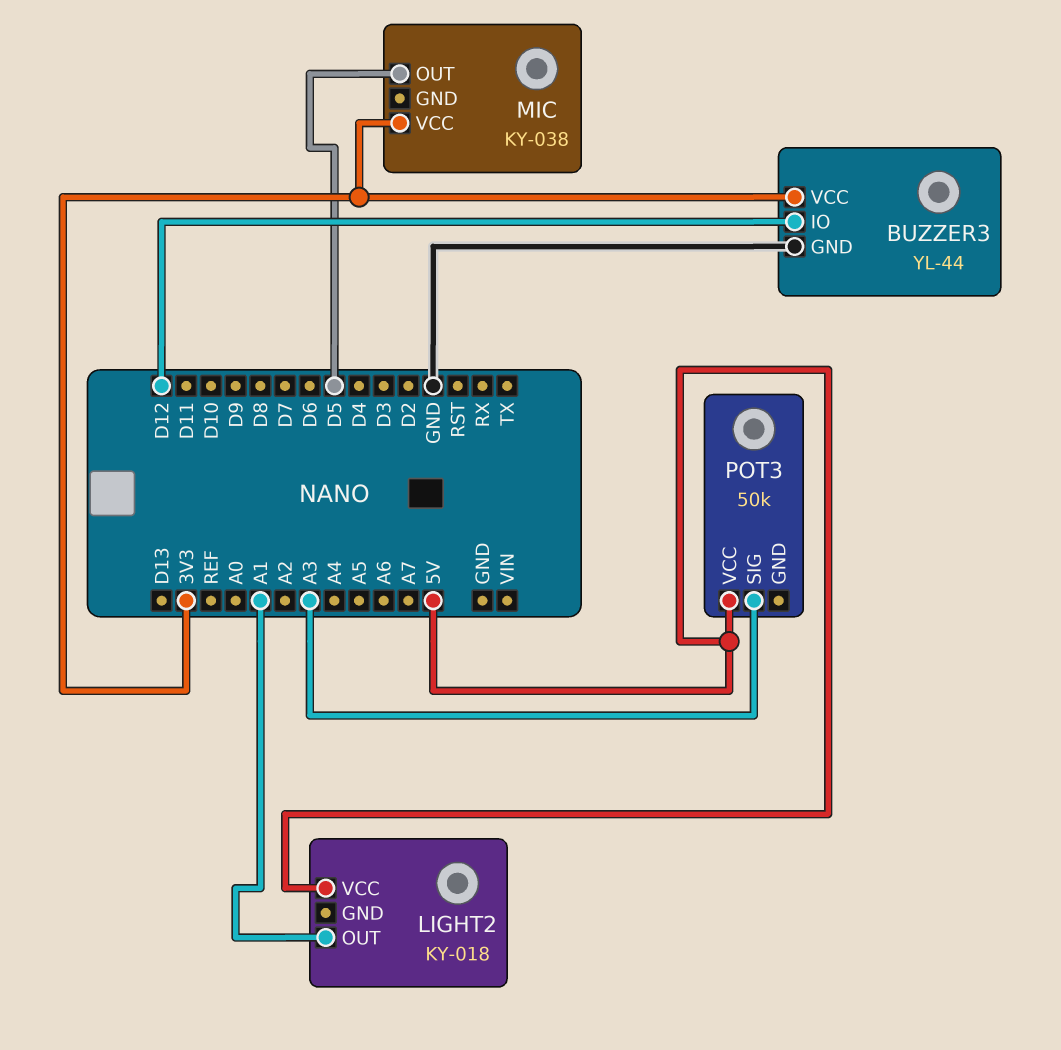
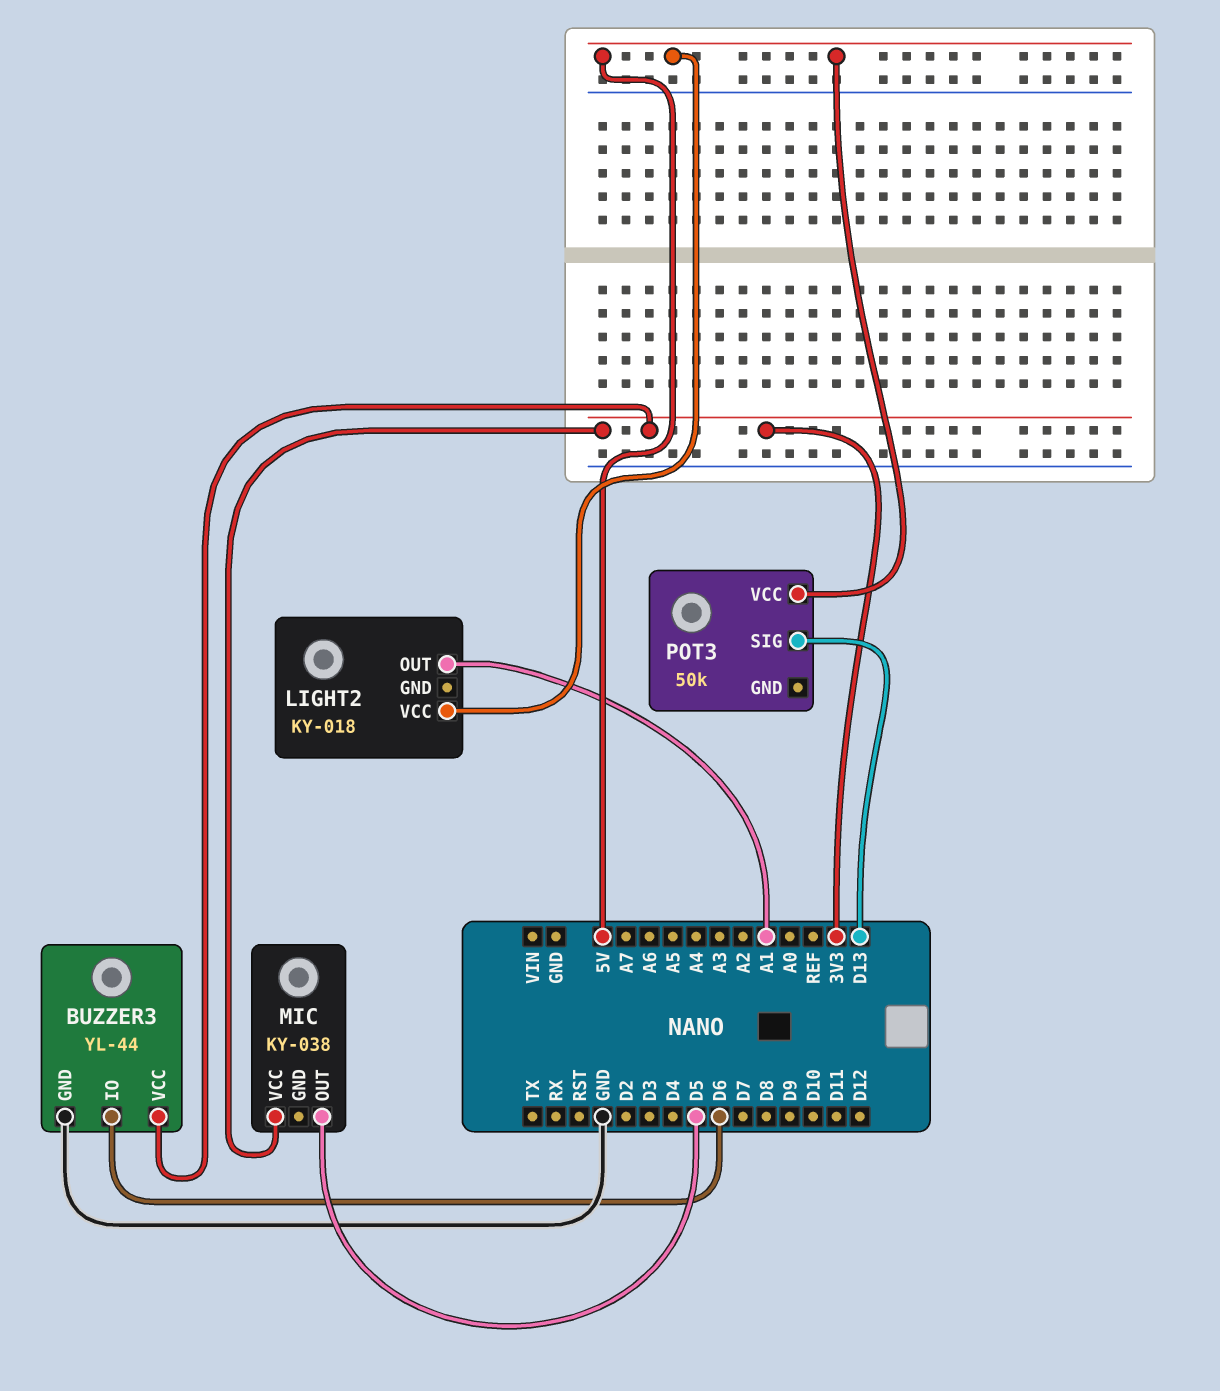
BUZZER3 pin IO: D12 -> D6
POT3 pin SIG: A3 -> D13

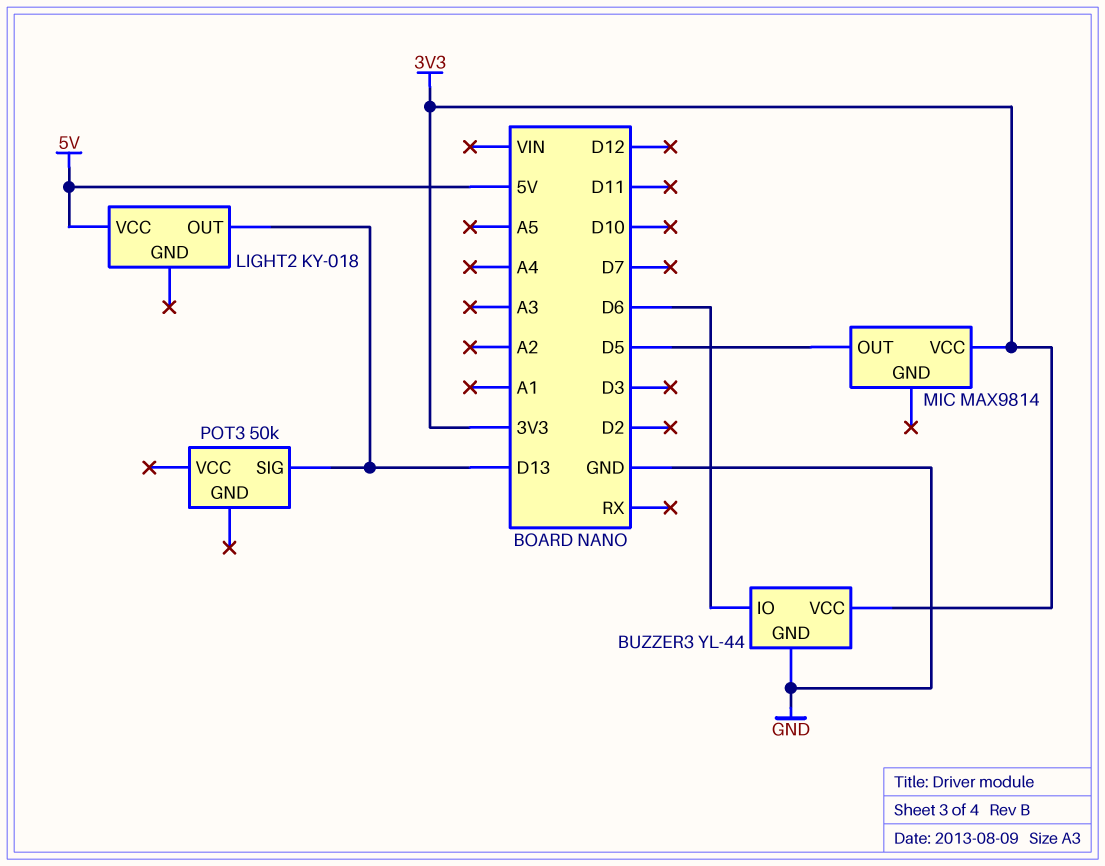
LIGHT2 pin OUT: A1 -> D13
MIC: KY-038 -> MAX9814
POT3 pin VCC: 5V -> none

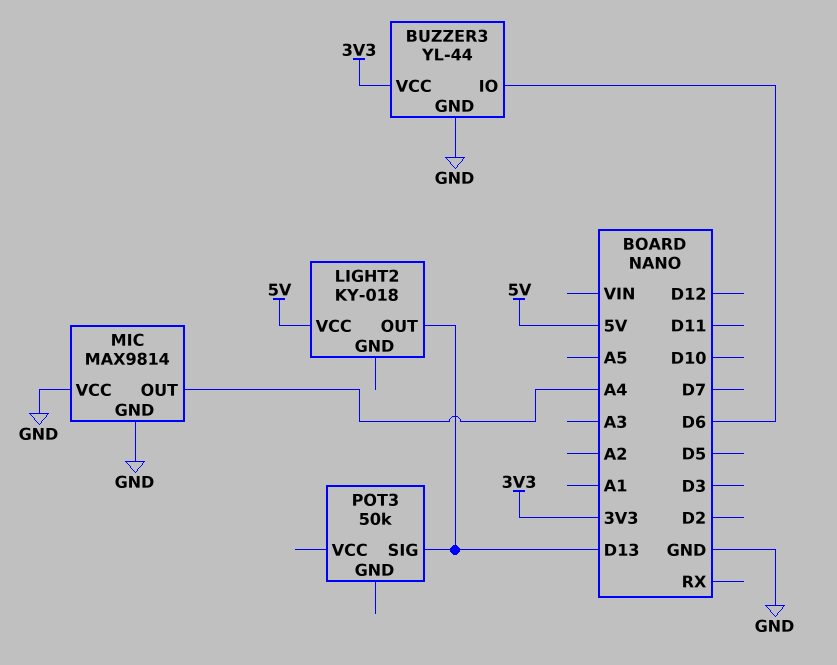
MIC pin GND: none -> GND
MIC pin OUT: D5 -> A4
MIC pin VCC: 3V3 -> GND

